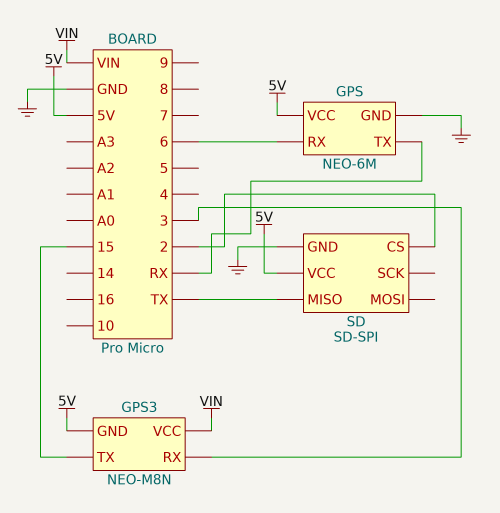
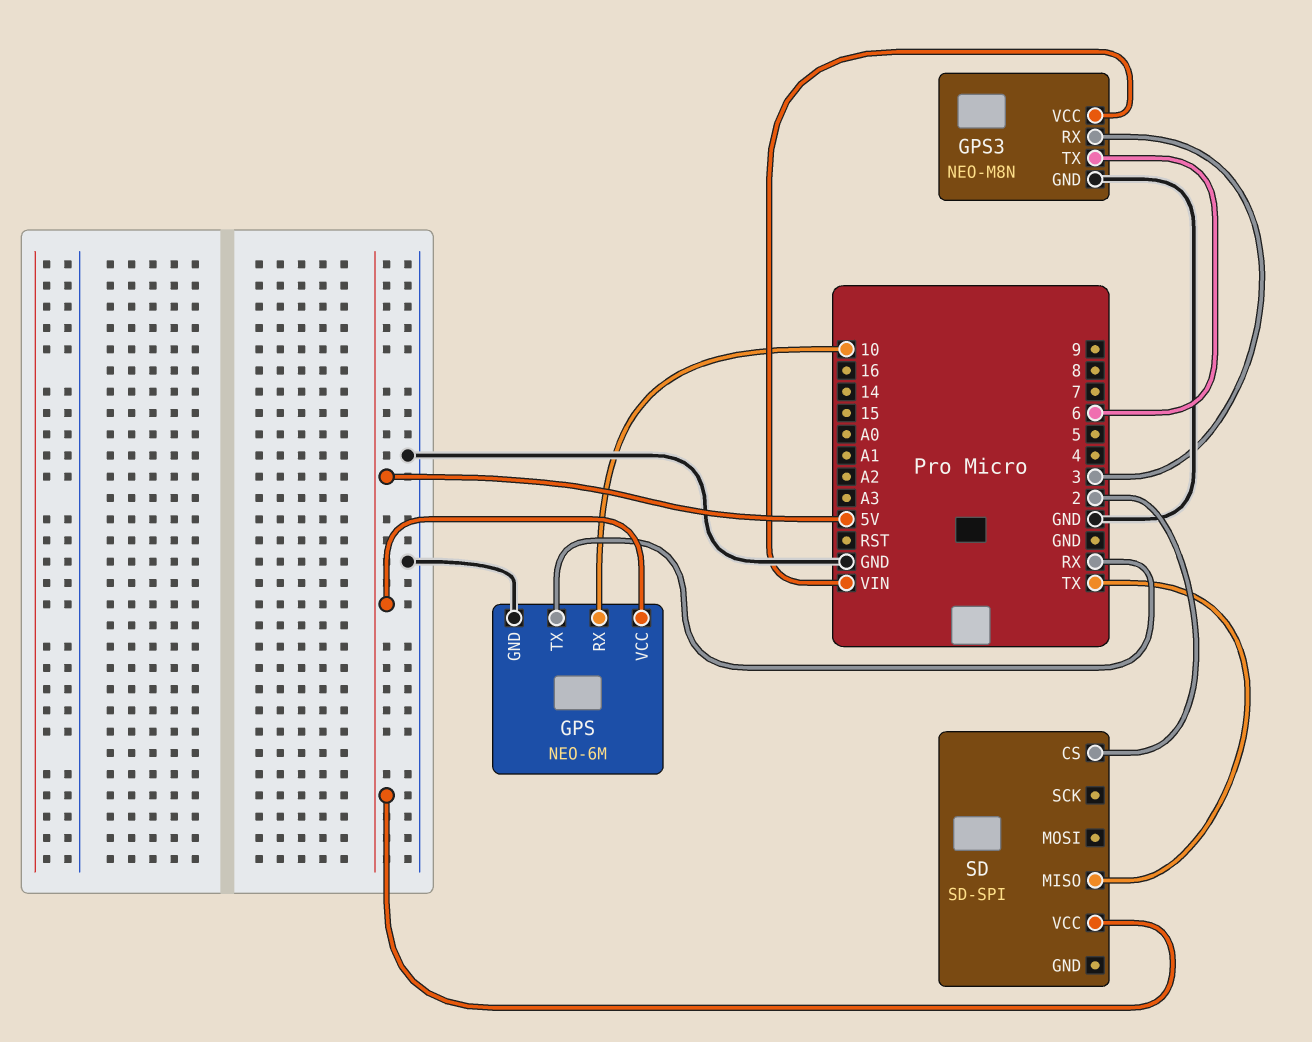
GPS pin RX: 6 -> 10
GPS3 pin GND: 5V -> GND
GPS3 pin TX: 15 -> 6
SD pin GND: GND -> none

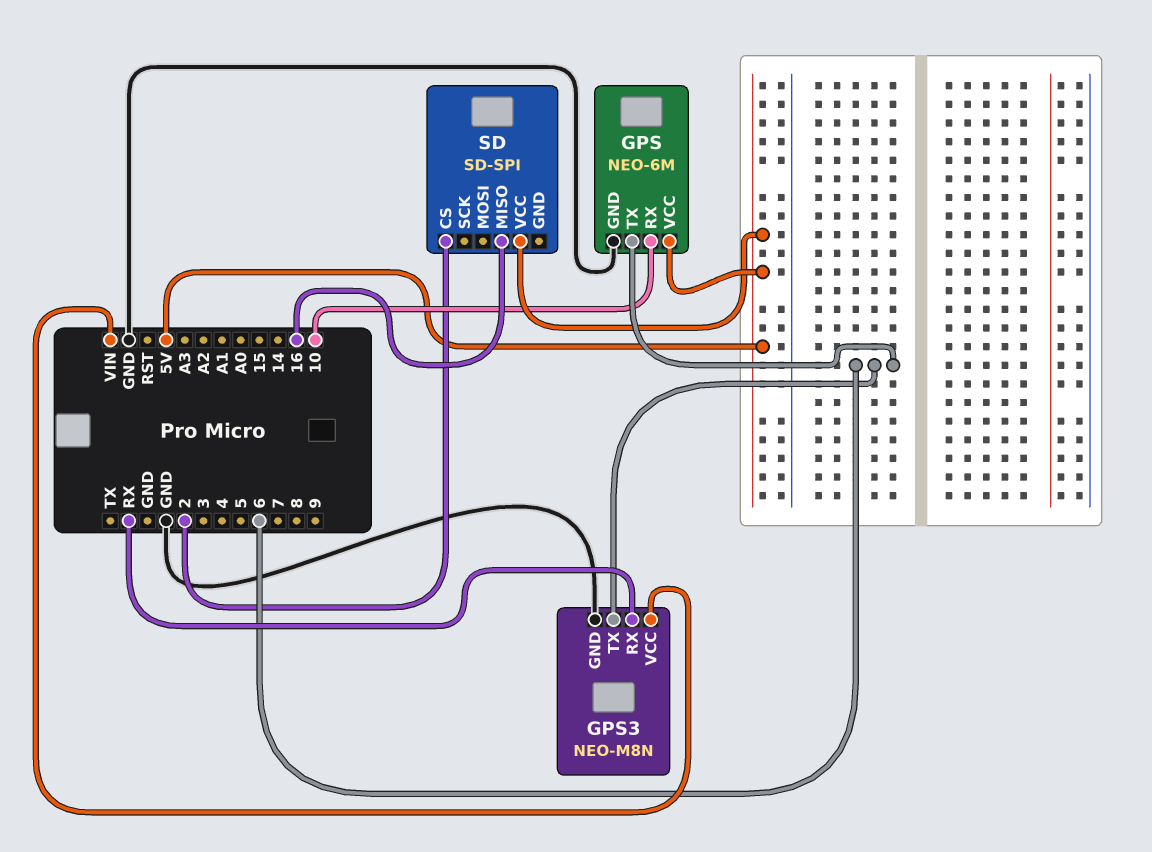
GPS pin TX: RX -> 6
GPS3 pin RX: 3 -> RX
SD pin MISO: TX -> 16

